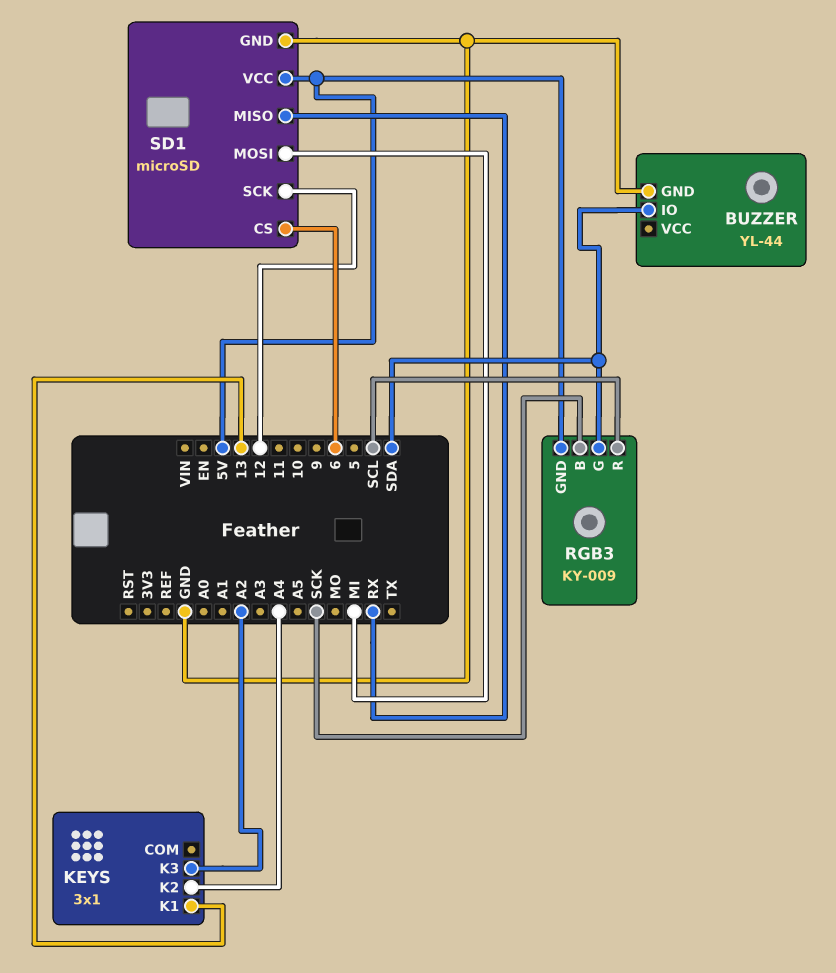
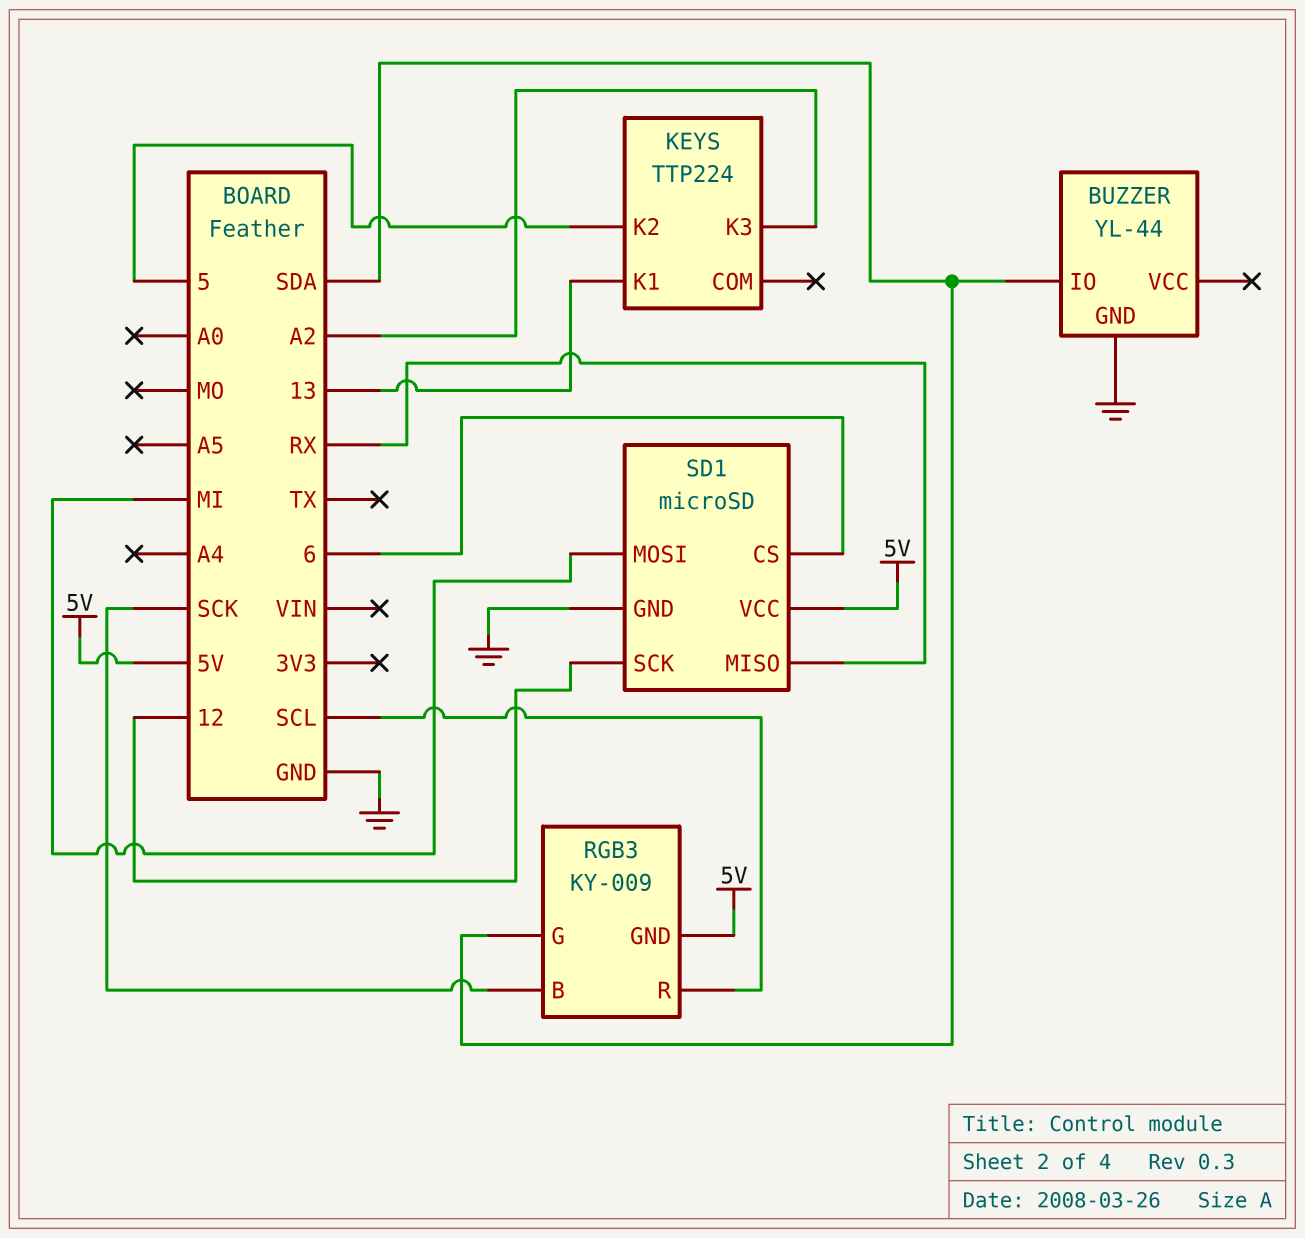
KEYS: 3x1 -> TTP224
KEYS pin K2: A4 -> 5

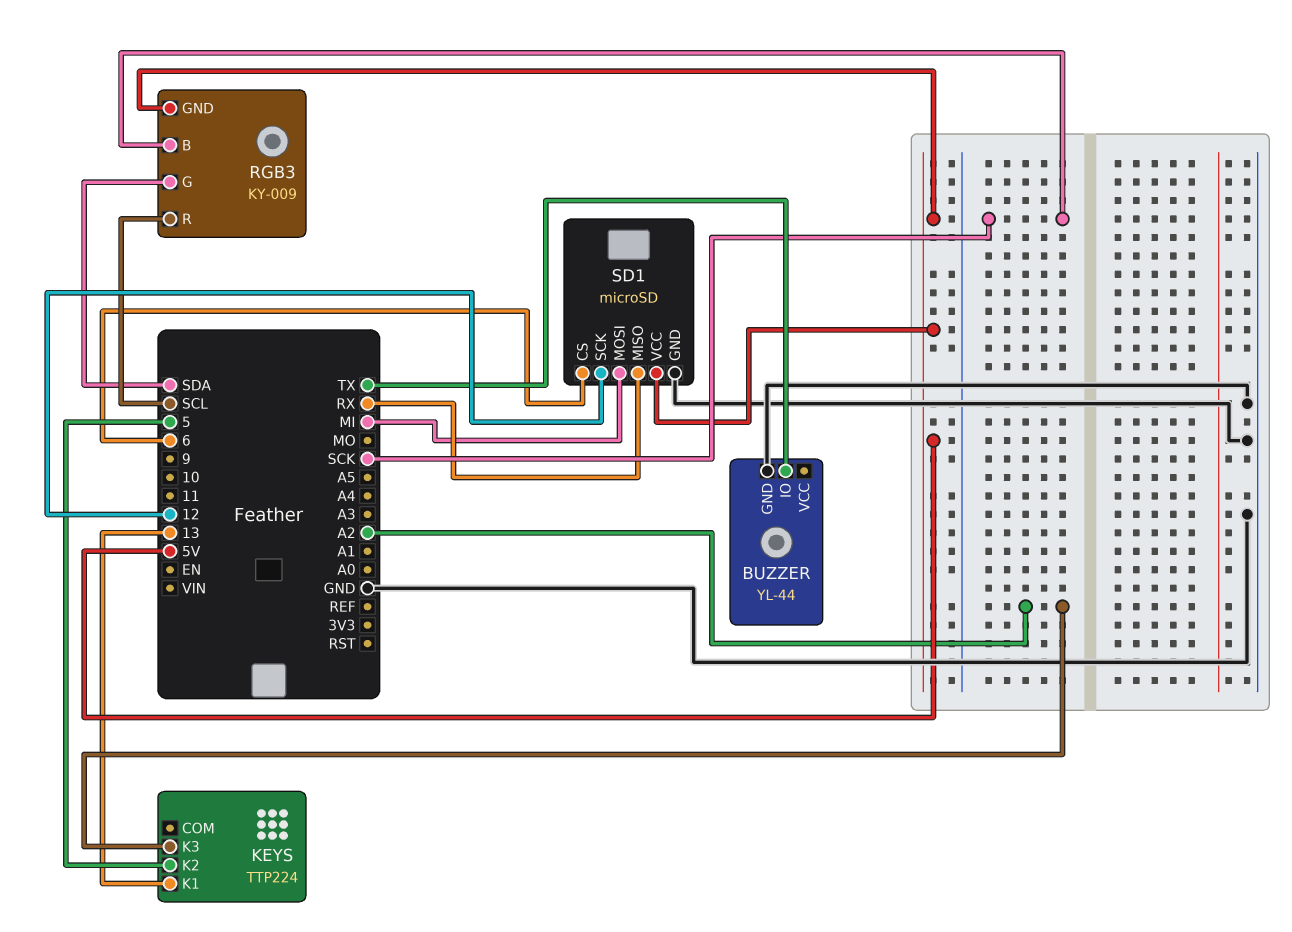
BUZZER pin IO: SDA -> TX

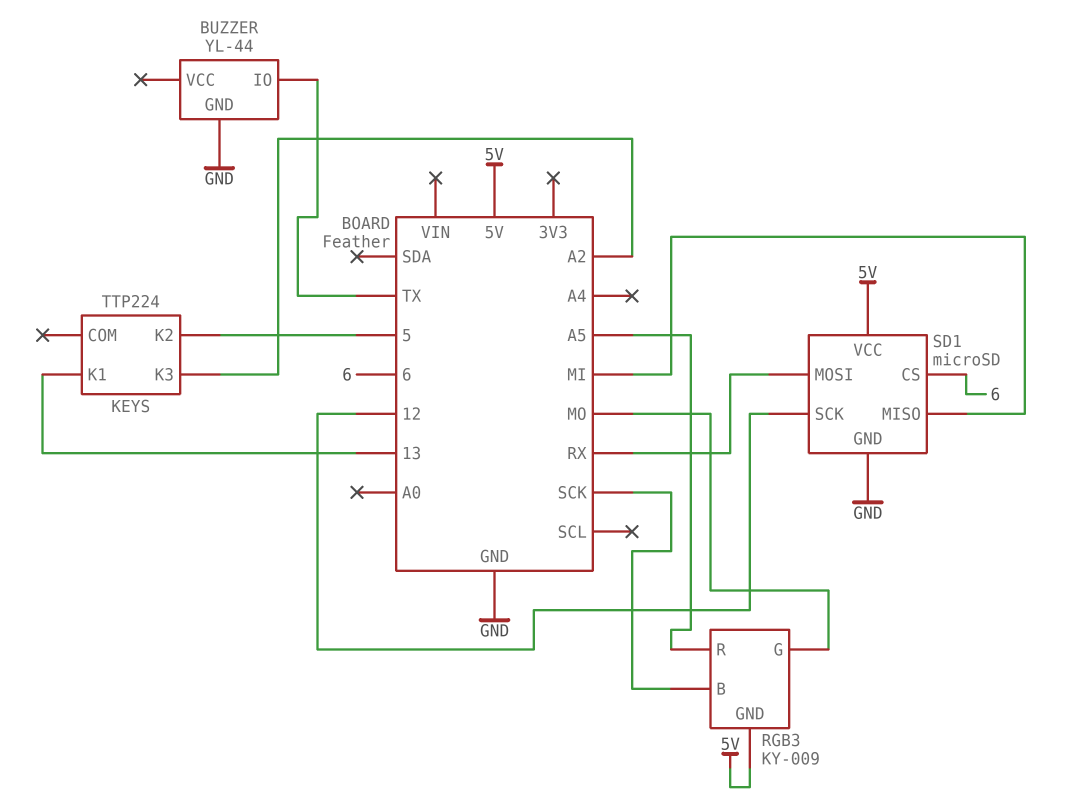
RGB3 pin G: SDA -> MO
RGB3 pin R: SCL -> A5
SD1 pin MISO: RX -> MI
SD1 pin MOSI: MI -> RX

